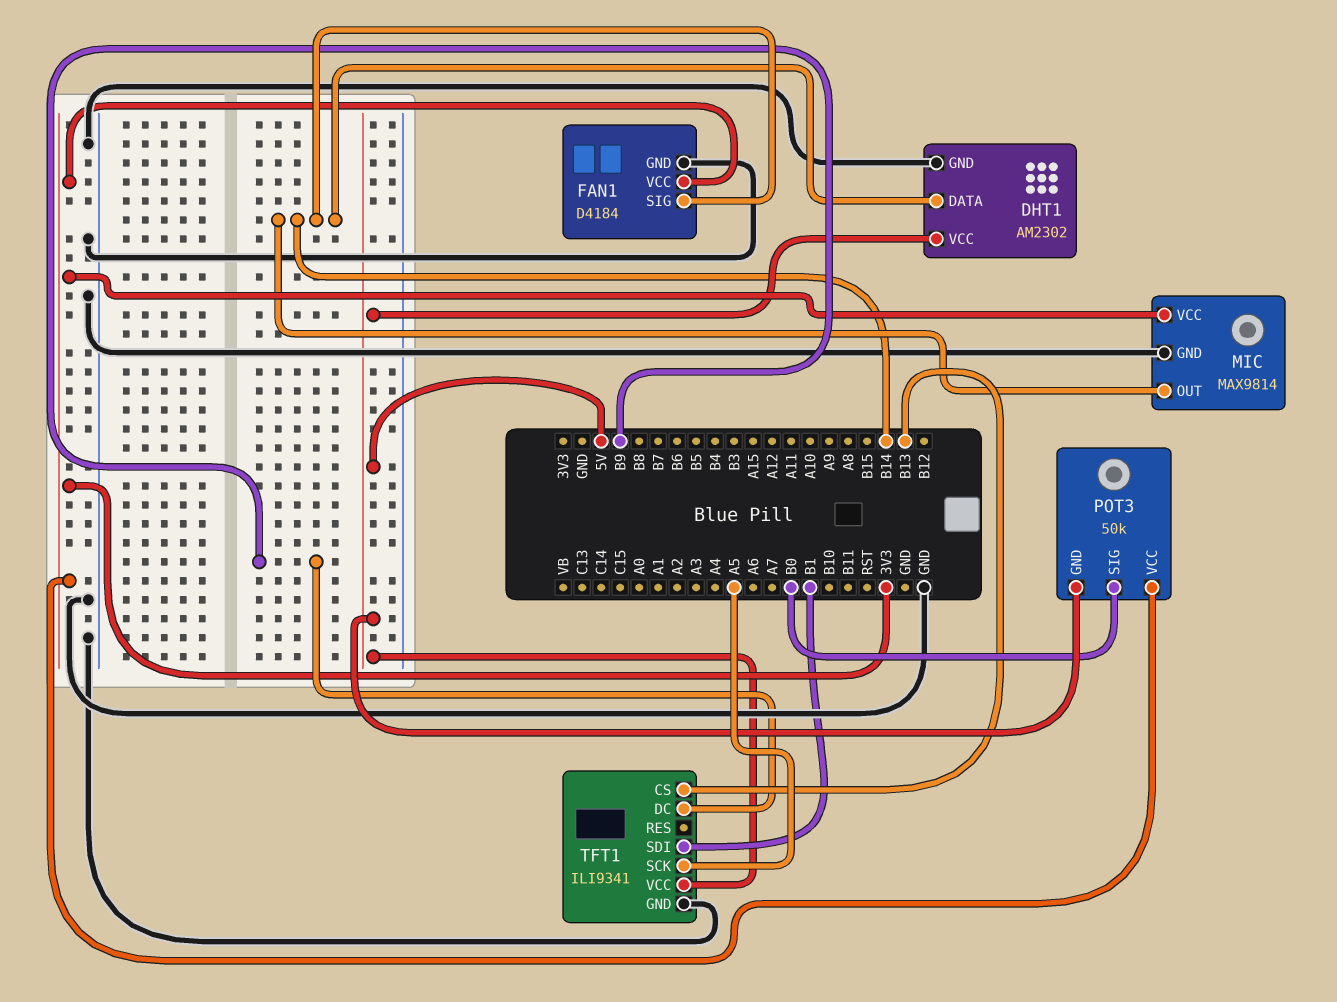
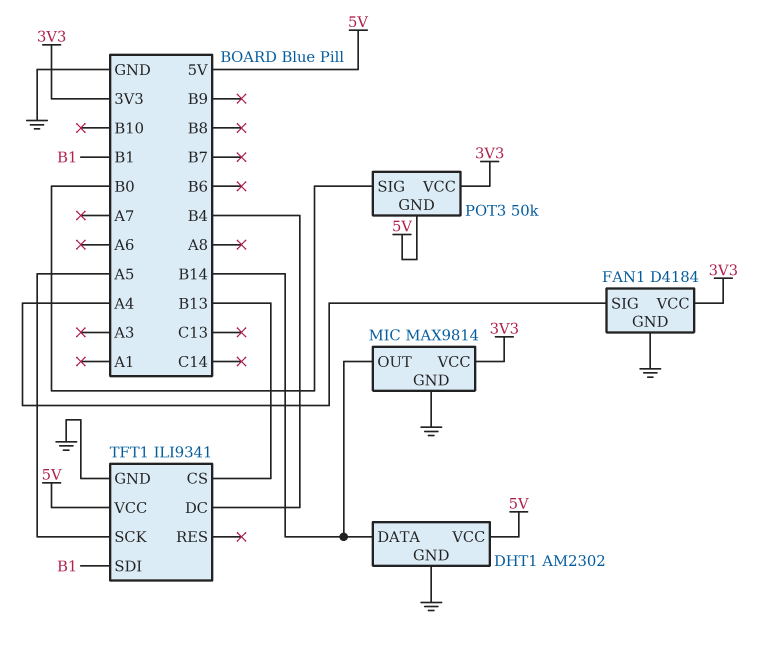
FAN1 pin SIG: B14 -> A4
TFT1 pin DC: B9 -> B4

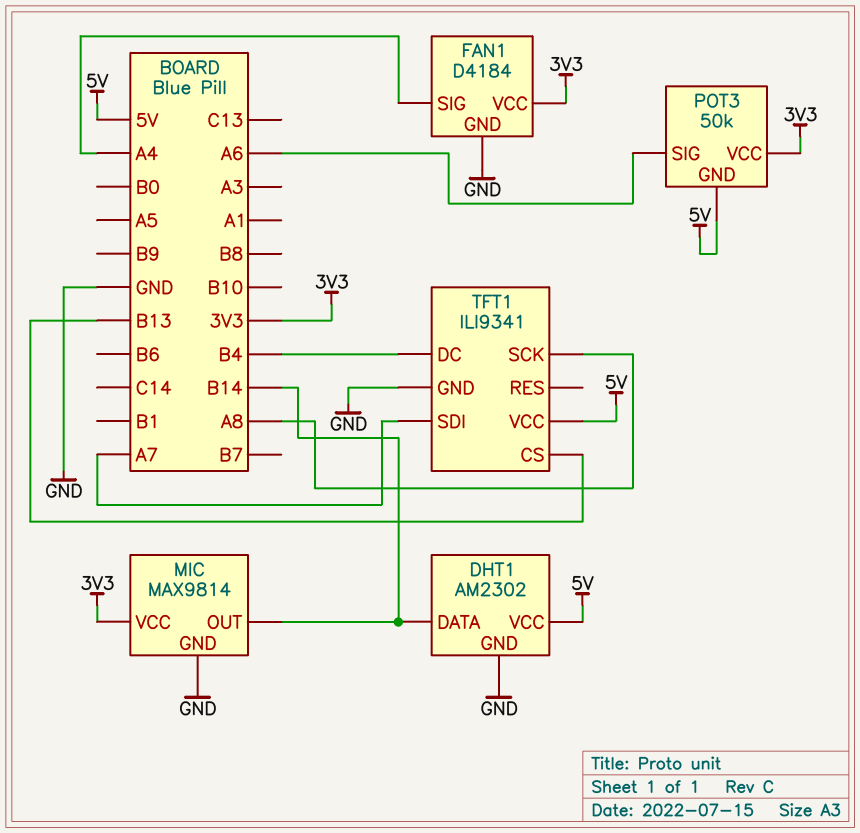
POT3 pin SIG: B0 -> A6
TFT1 pin SCK: A5 -> A8
TFT1 pin SDI: B1 -> A7

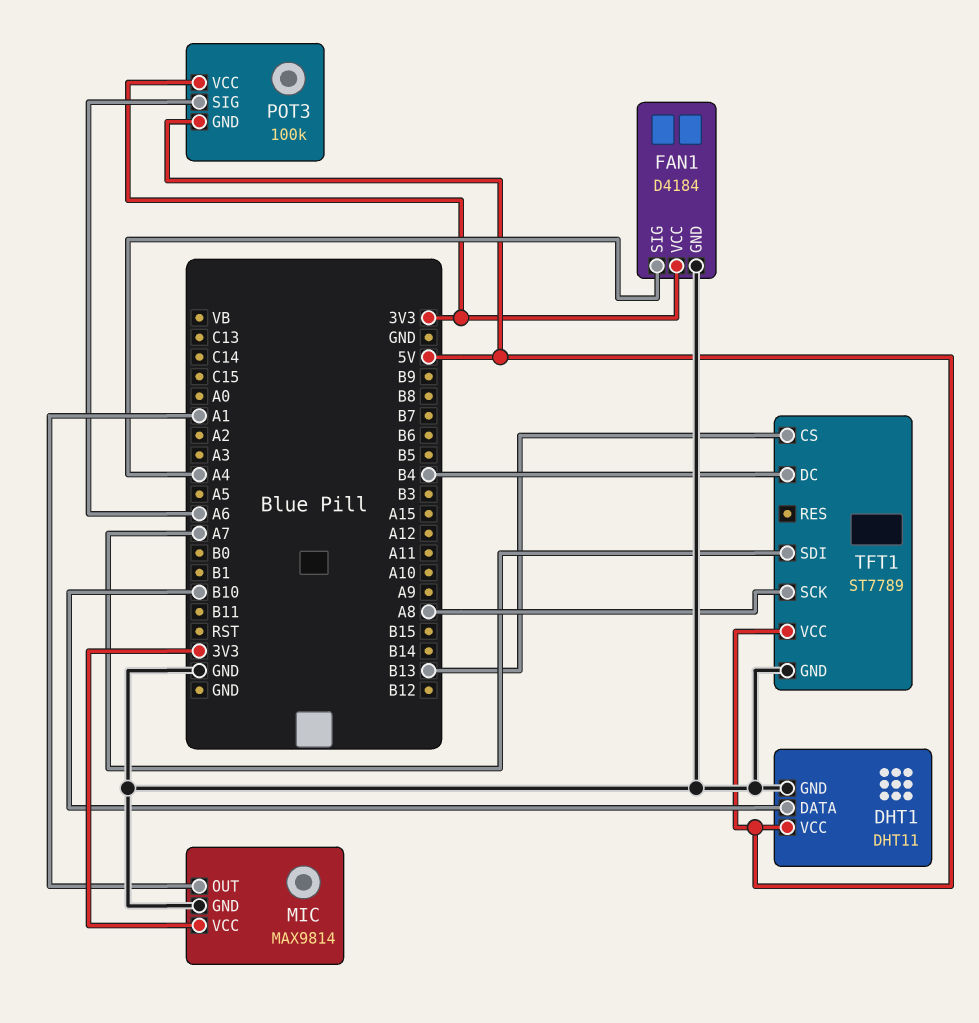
DHT1: AM2302 -> DHT11
DHT1 pin DATA: B14 -> B10
MIC pin OUT: B14 -> A1
POT3: 50k -> 100k
TFT1: ILI9341 -> ST7789

